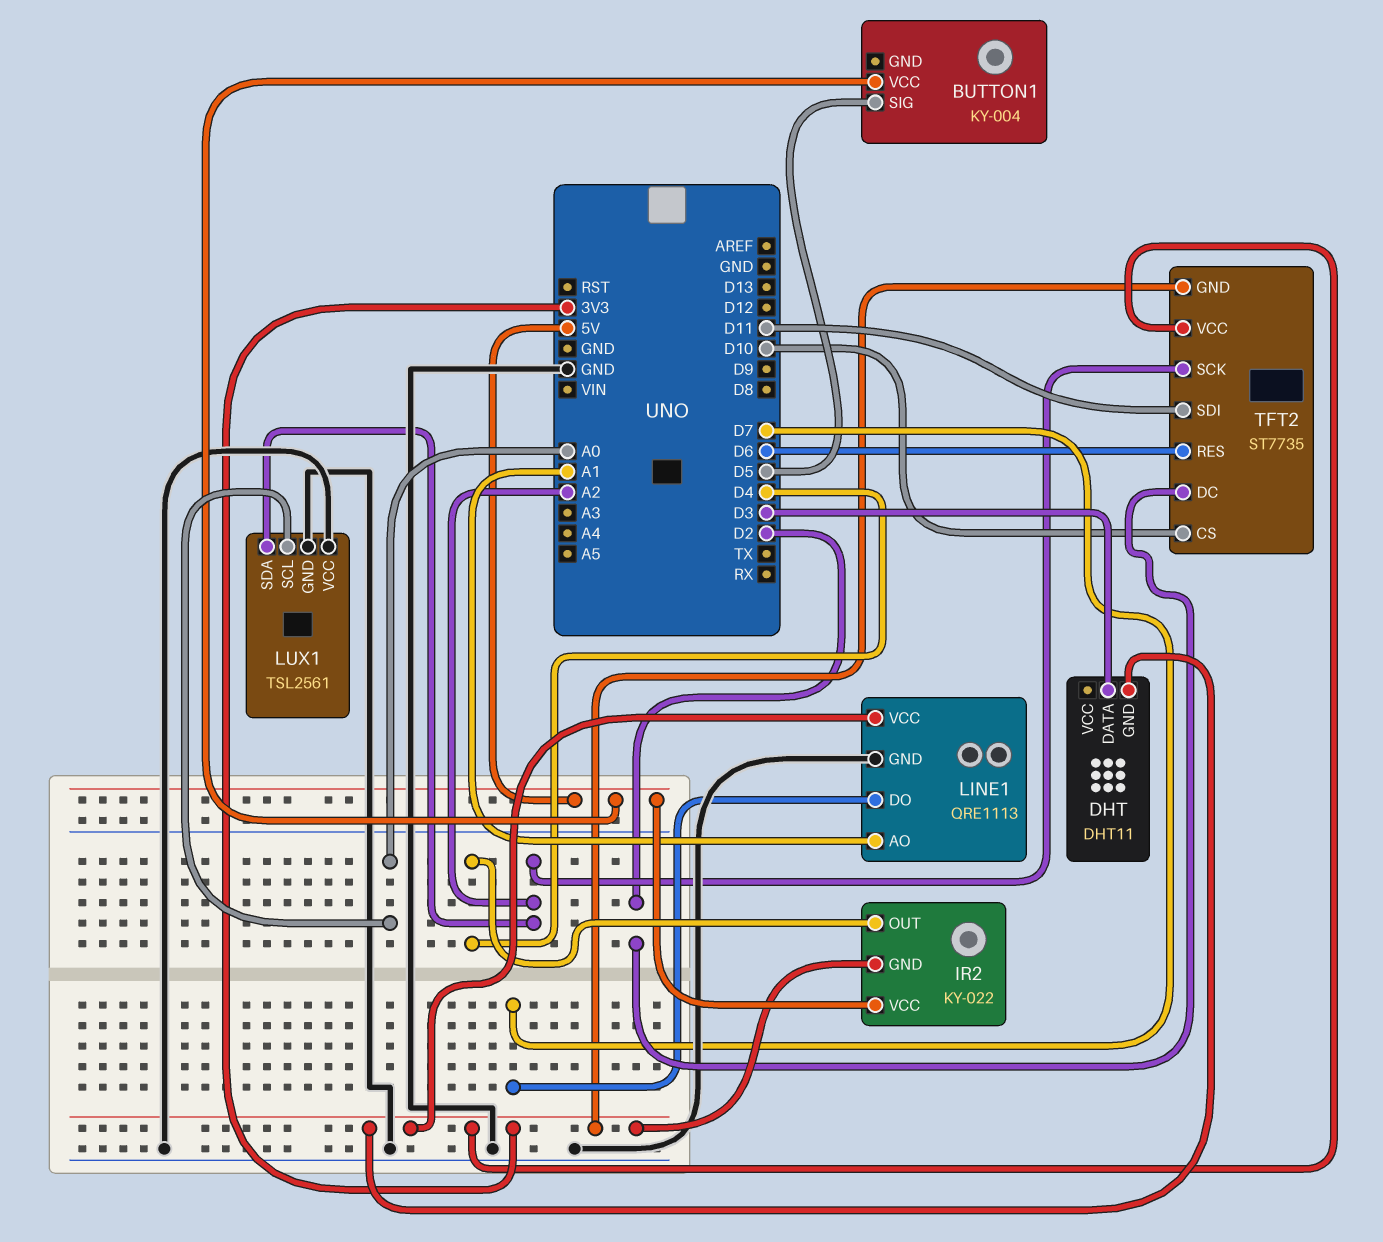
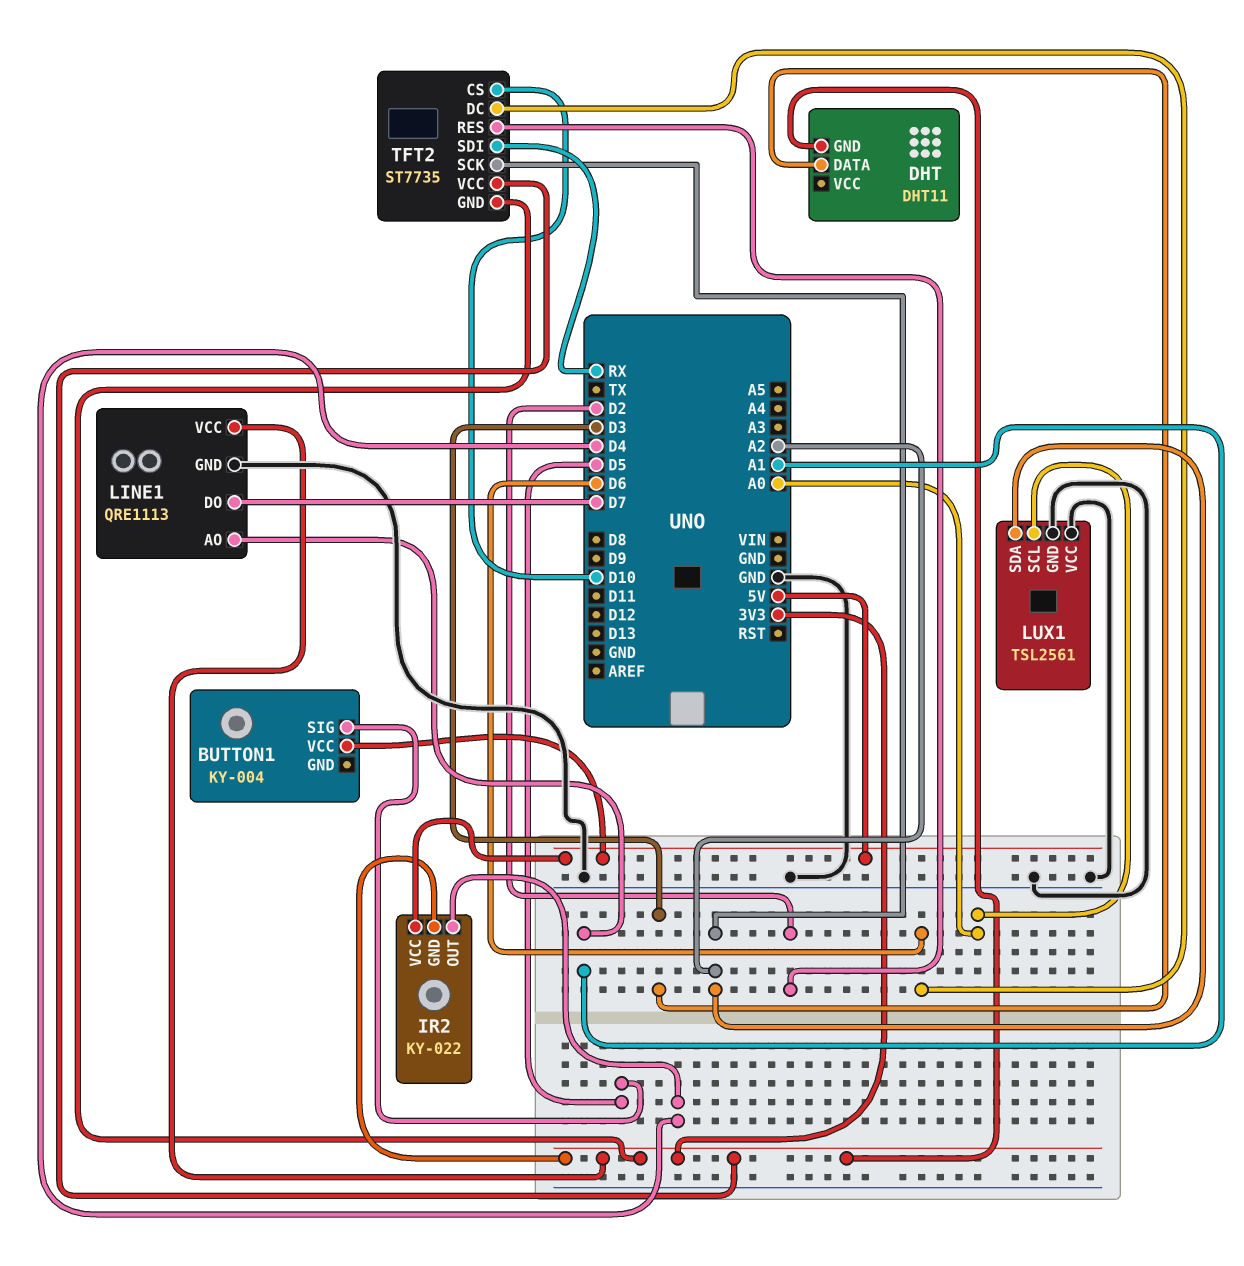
TFT2 pin DC: D2 -> D6
TFT2 pin RES: D6 -> D2
TFT2 pin SDI: D11 -> RX

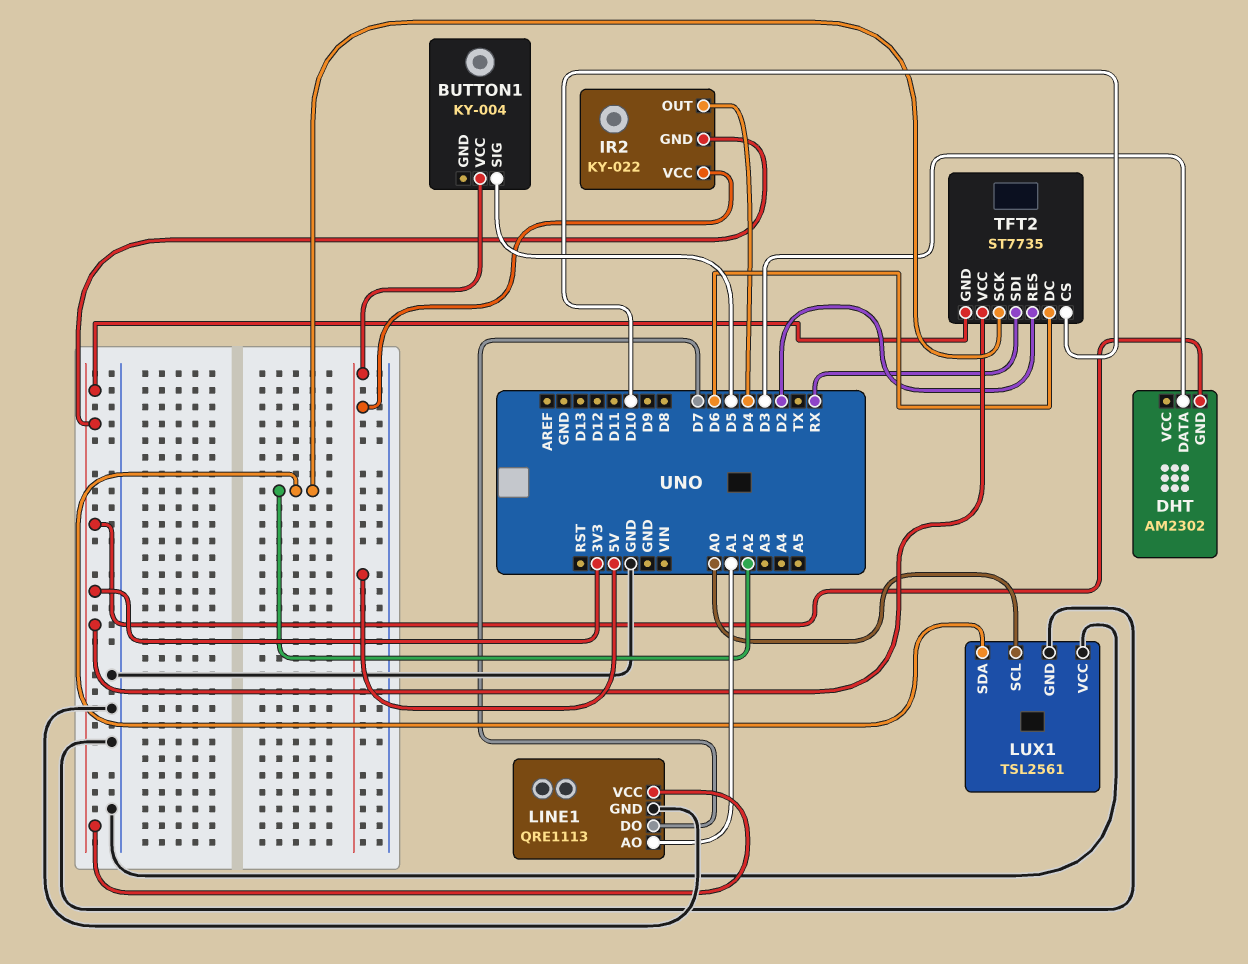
DHT: DHT11 -> AM2302

